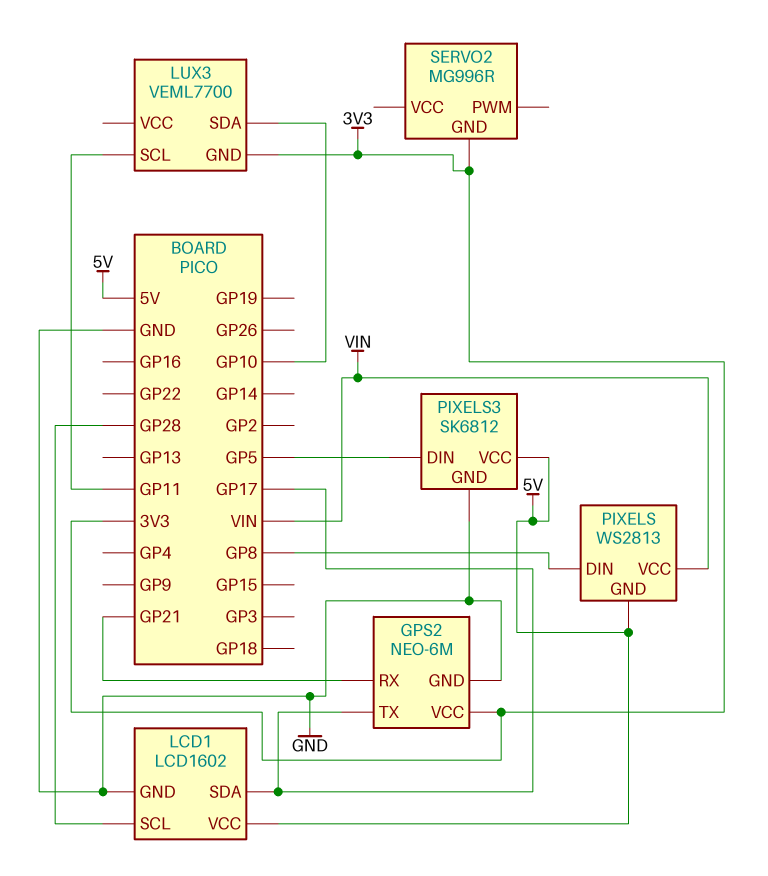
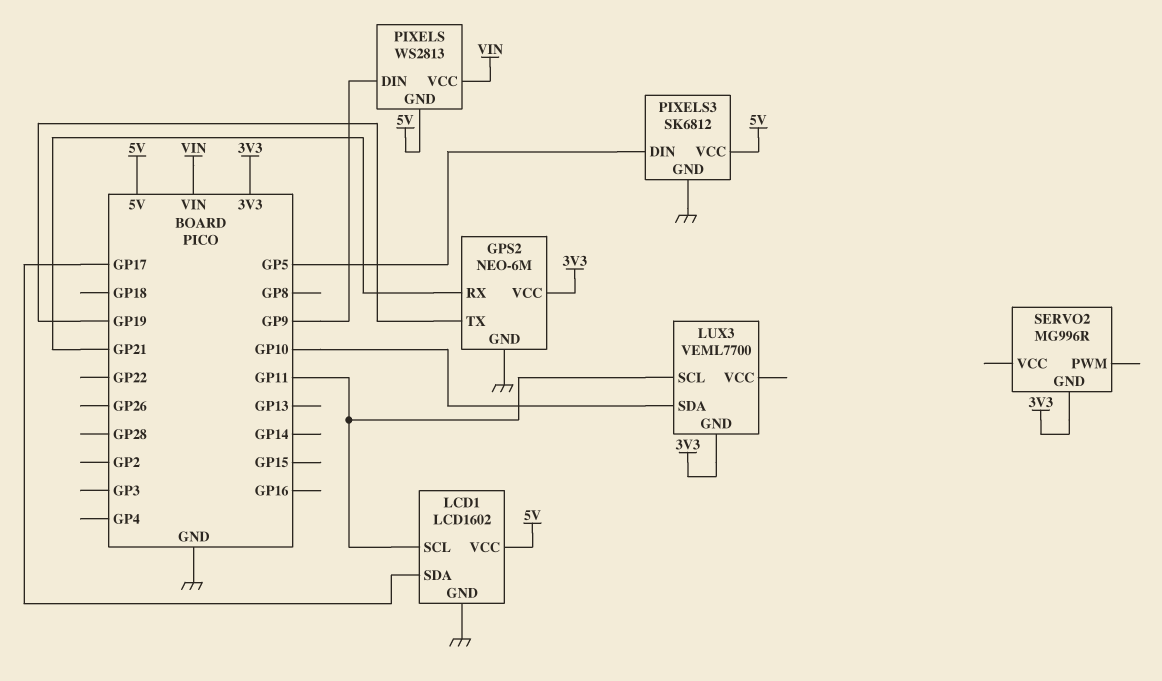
GPS2 pin TX: GP17 -> GP19
LCD1 pin SCL: GP28 -> GP11
PIXELS pin DIN: GP8 -> GP9

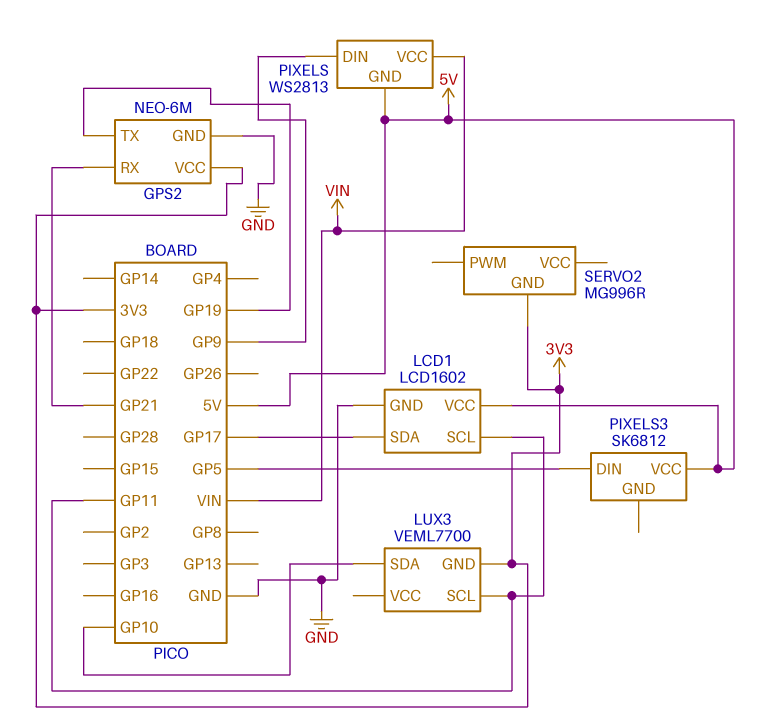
PIXELS3 pin GND: GND -> none

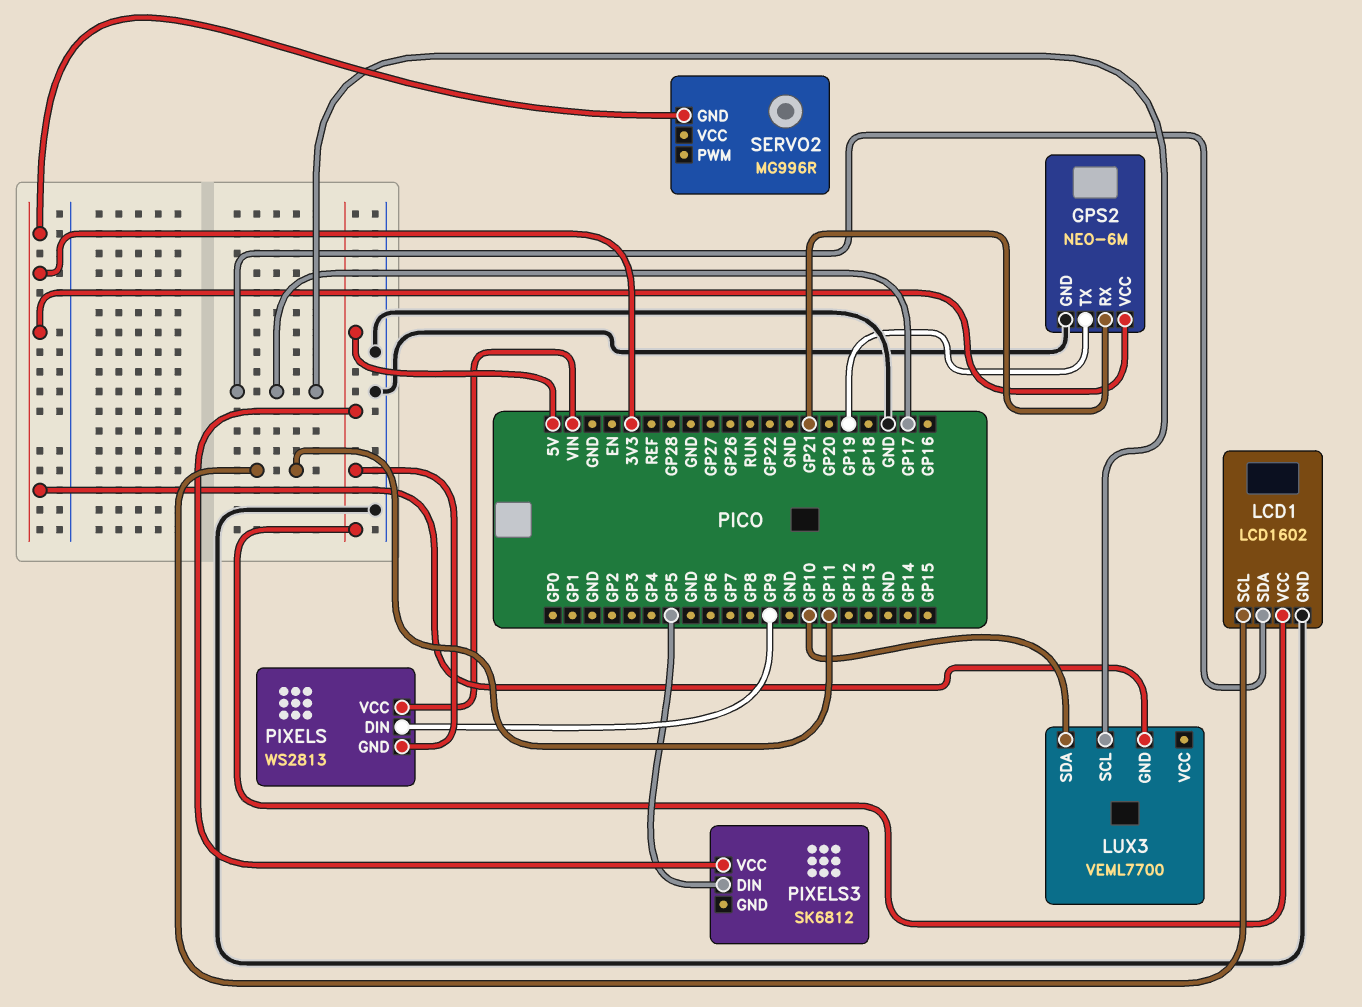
LUX3 pin SCL: GP11 -> GP17

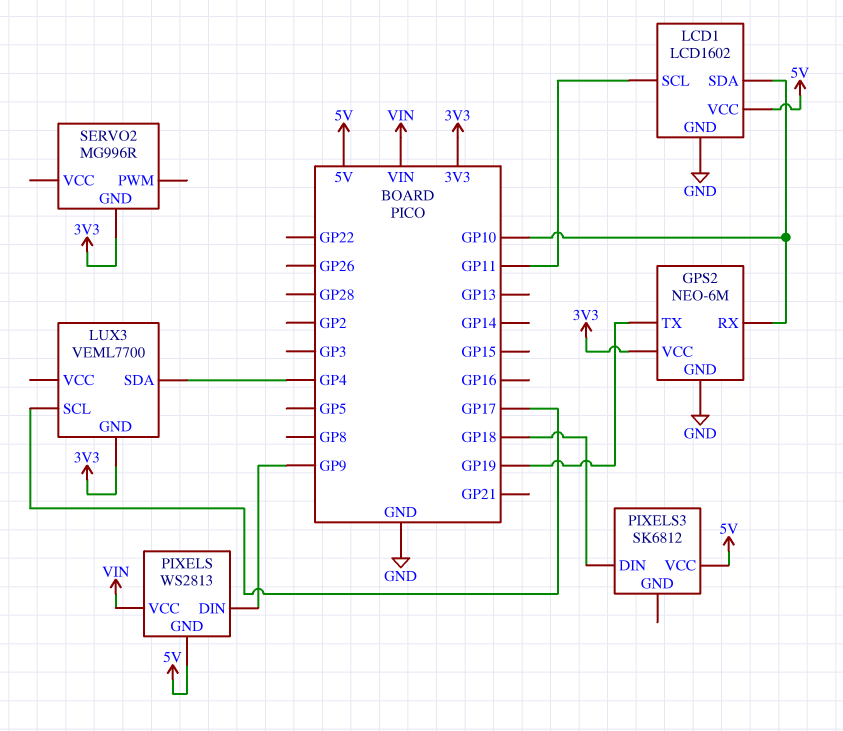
GPS2 pin RX: GP21 -> GP10
LCD1 pin SDA: GP17 -> GP10
LUX3 pin SDA: GP10 -> GP4
PIXELS3 pin DIN: GP5 -> GP18

